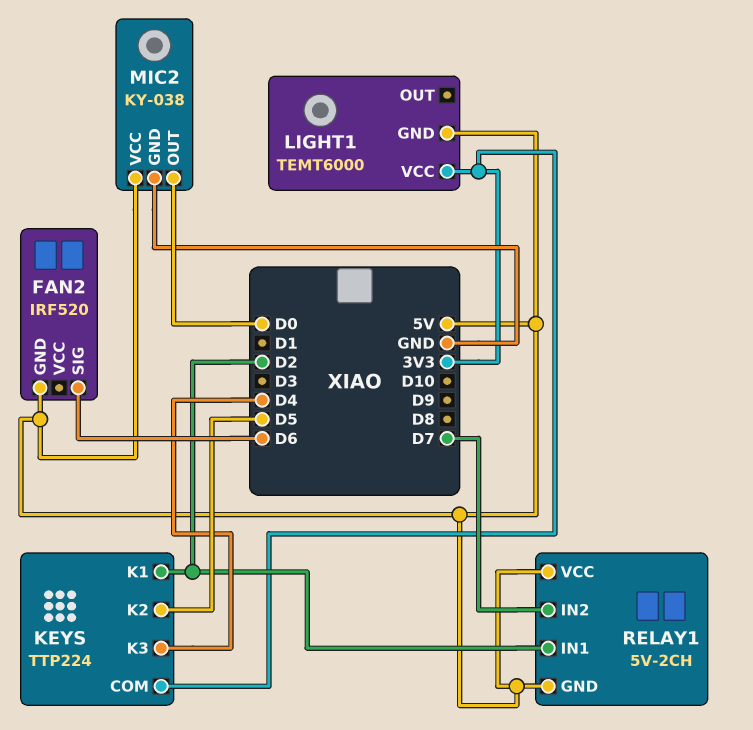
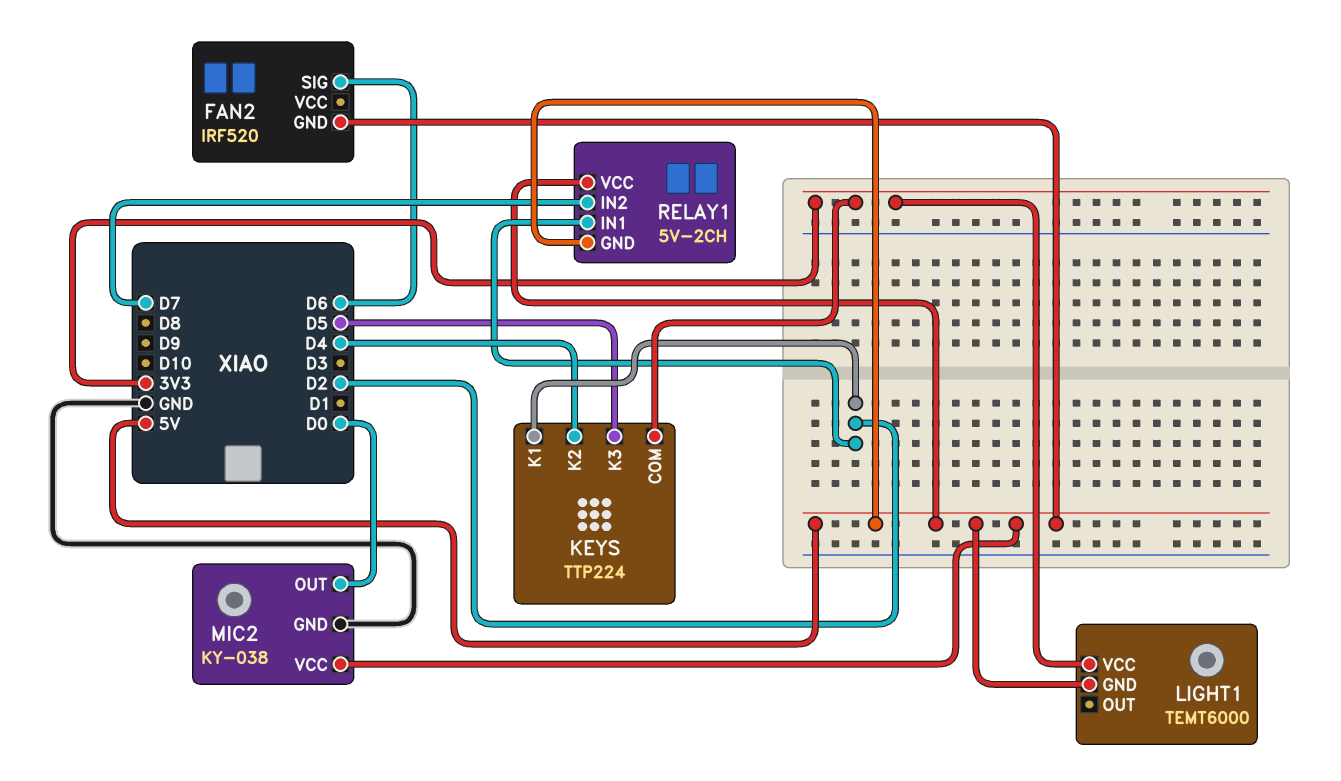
KEYS pin K2: D5 -> D4
KEYS pin K3: D4 -> D5

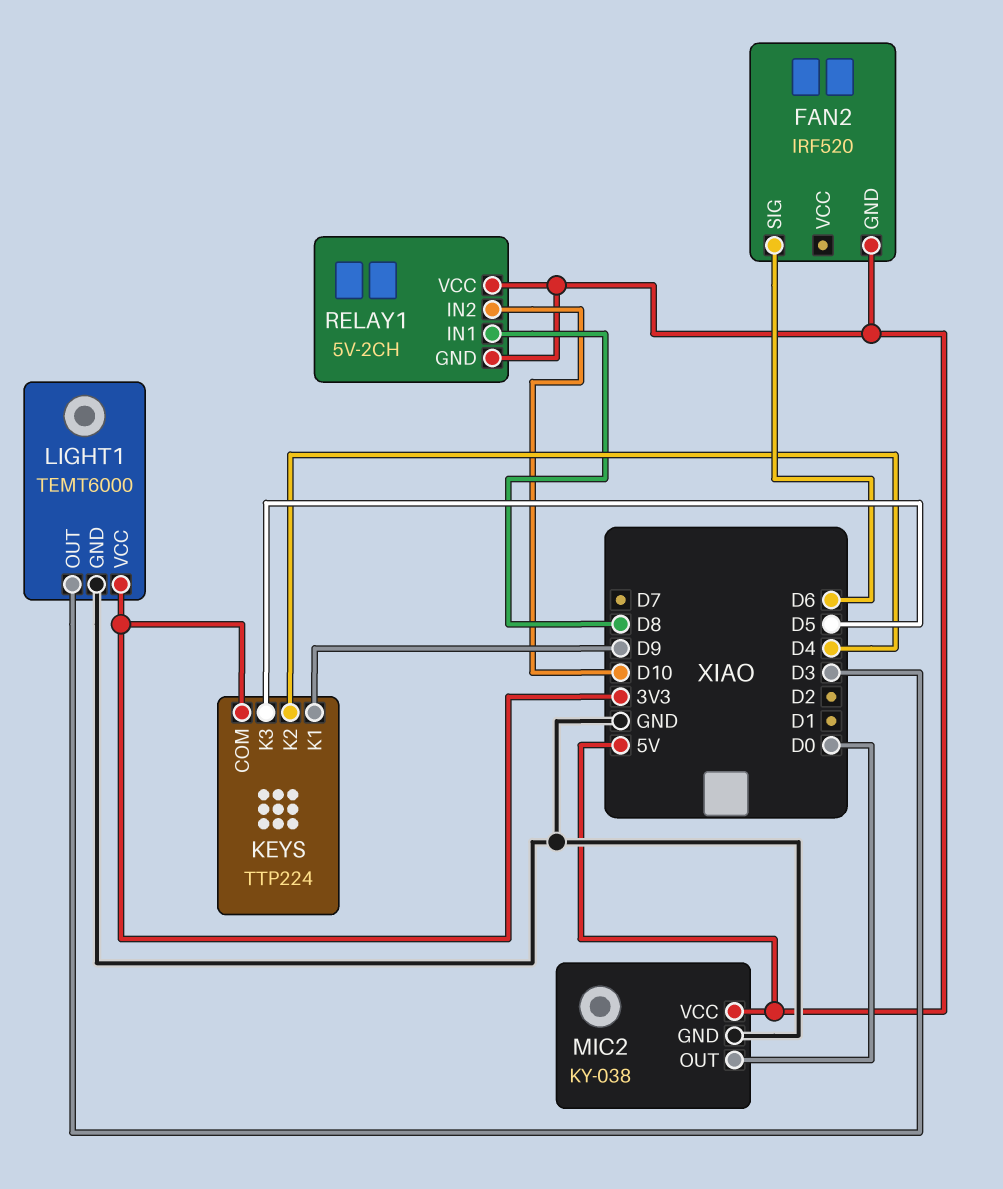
KEYS pin K1: D2 -> D9
LIGHT1 pin GND: 5V -> GND
LIGHT1 pin OUT: none -> D3
RELAY1 pin IN1: D2 -> D8
RELAY1 pin IN2: D7 -> D10

